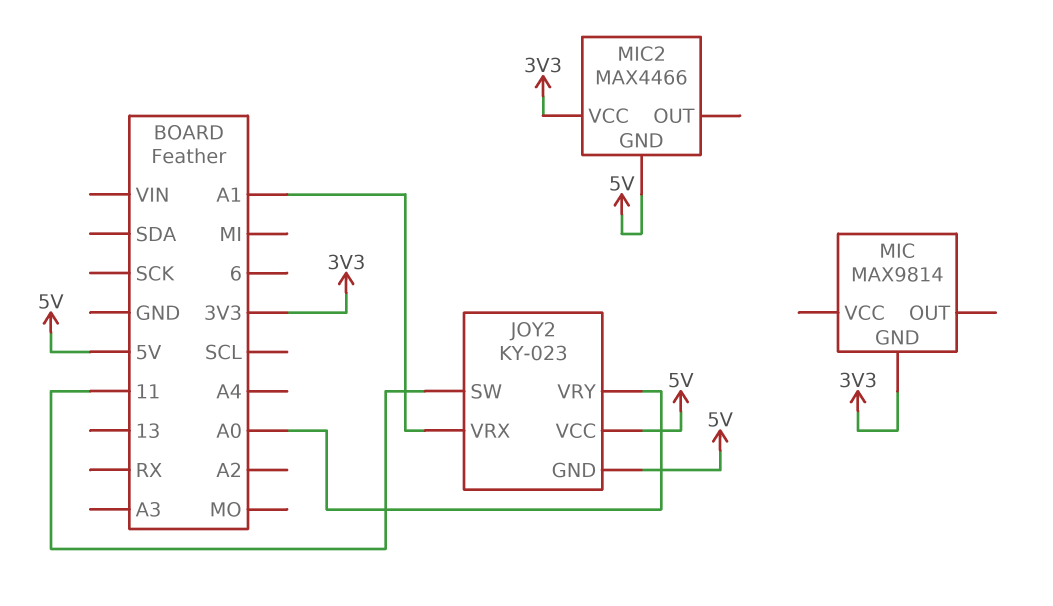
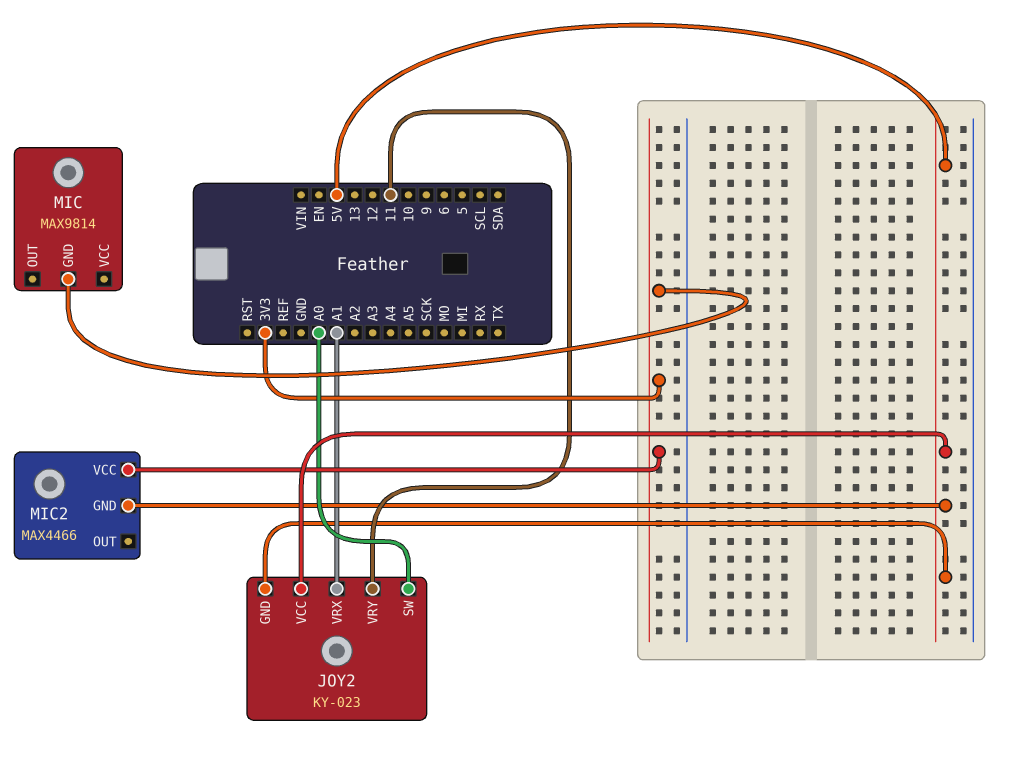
JOY2 pin SW: 11 -> A0
JOY2 pin VRY: A0 -> 11

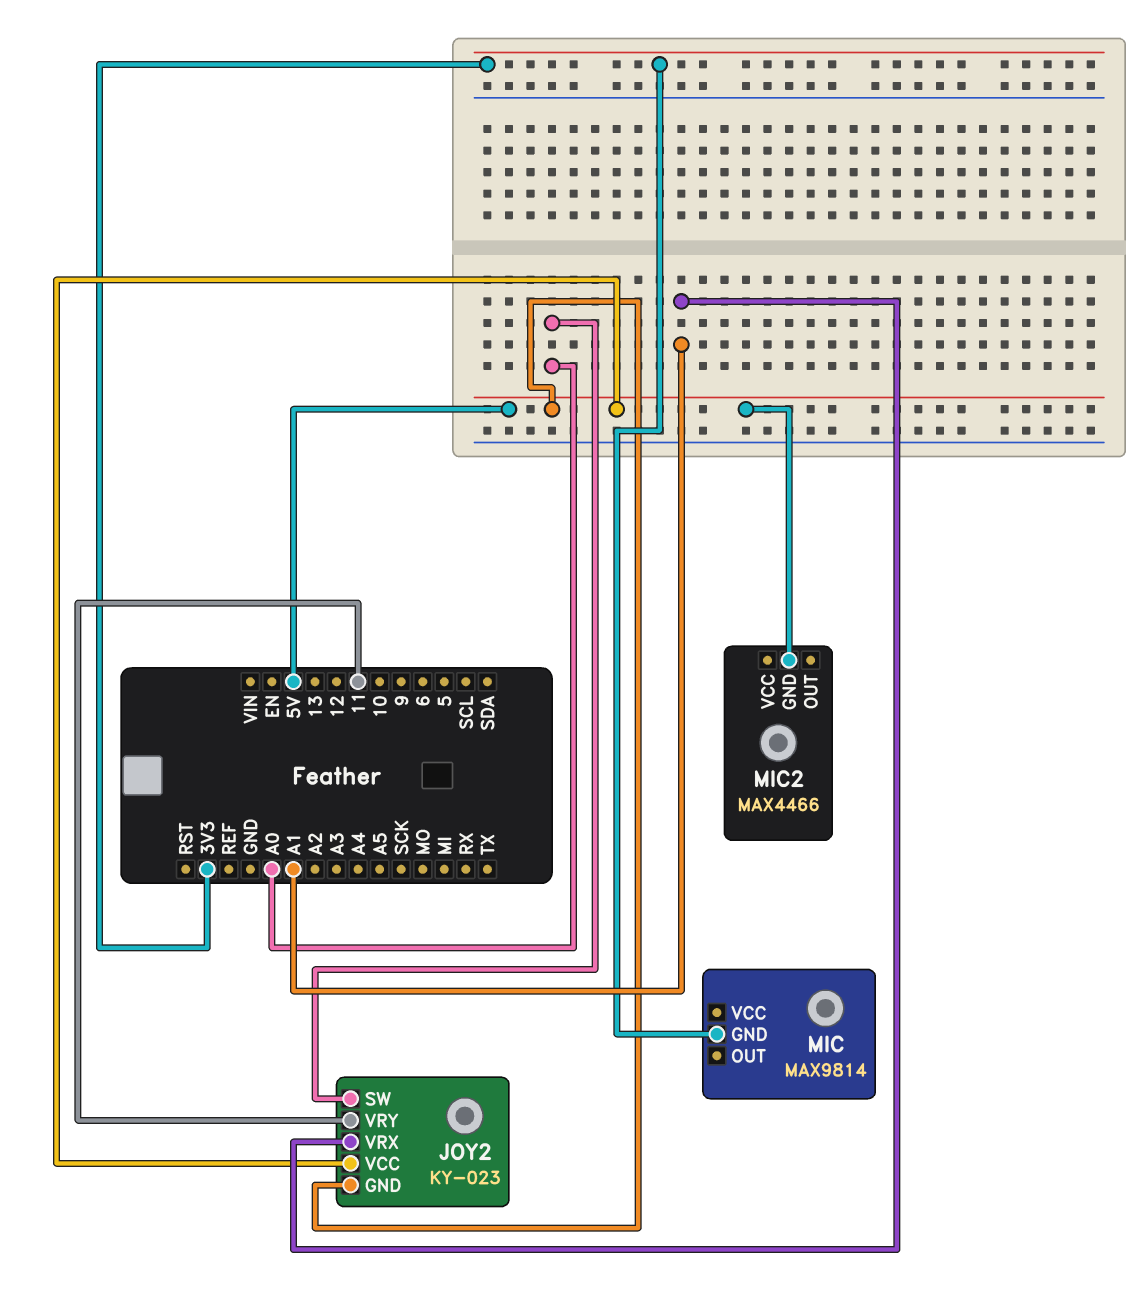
MIC2 pin VCC: 3V3 -> none

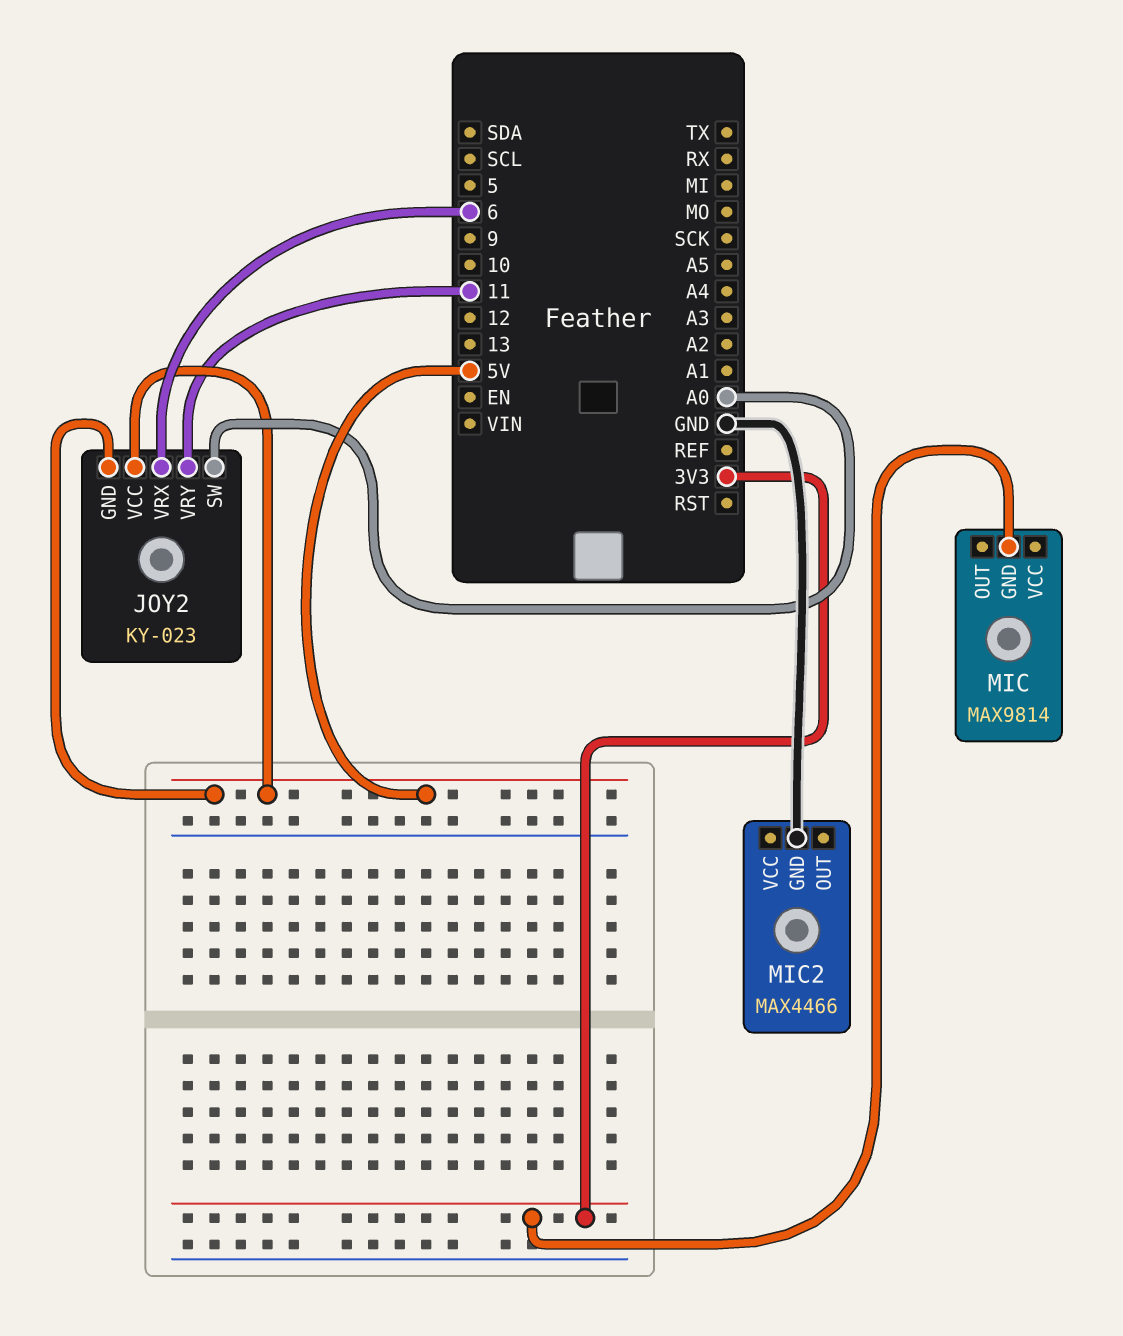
JOY2 pin VRX: A1 -> 6
MIC2 pin GND: 5V -> GND

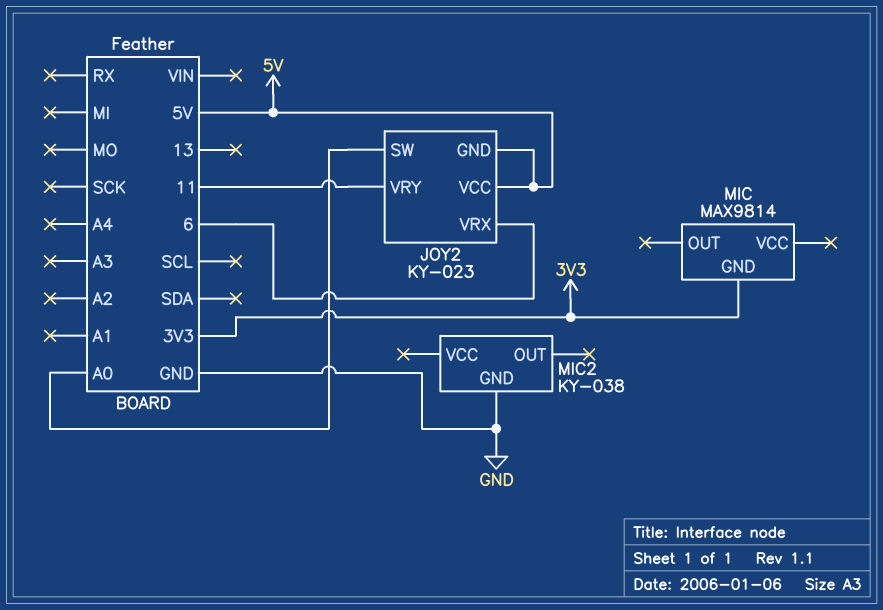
MIC2: MAX4466 -> KY-038

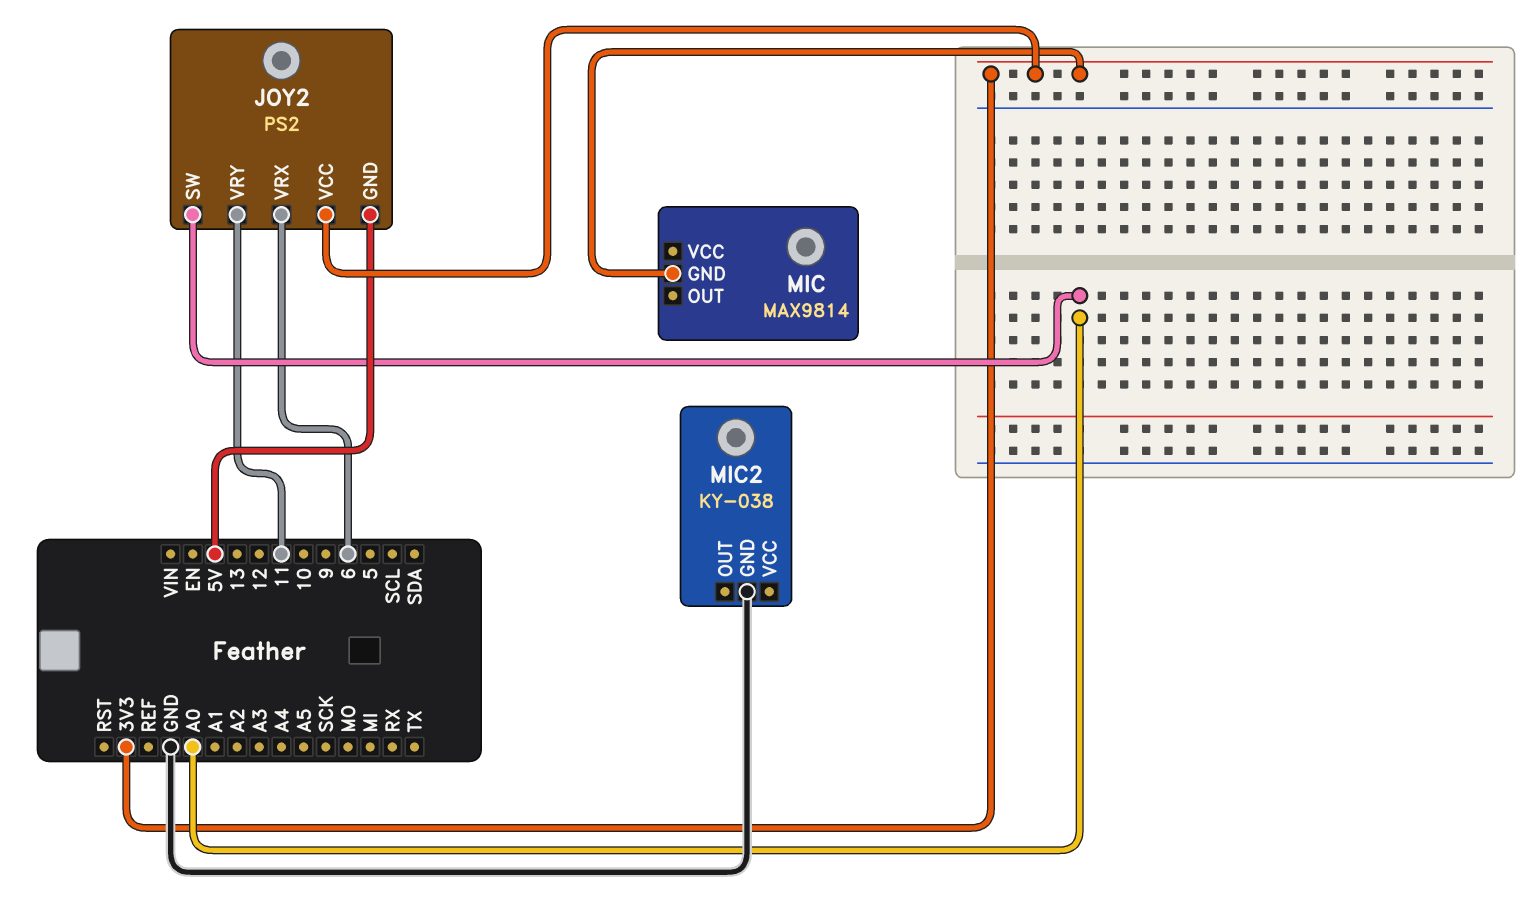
JOY2: KY-023 -> PS2
JOY2 pin VCC: 5V -> 3V3

